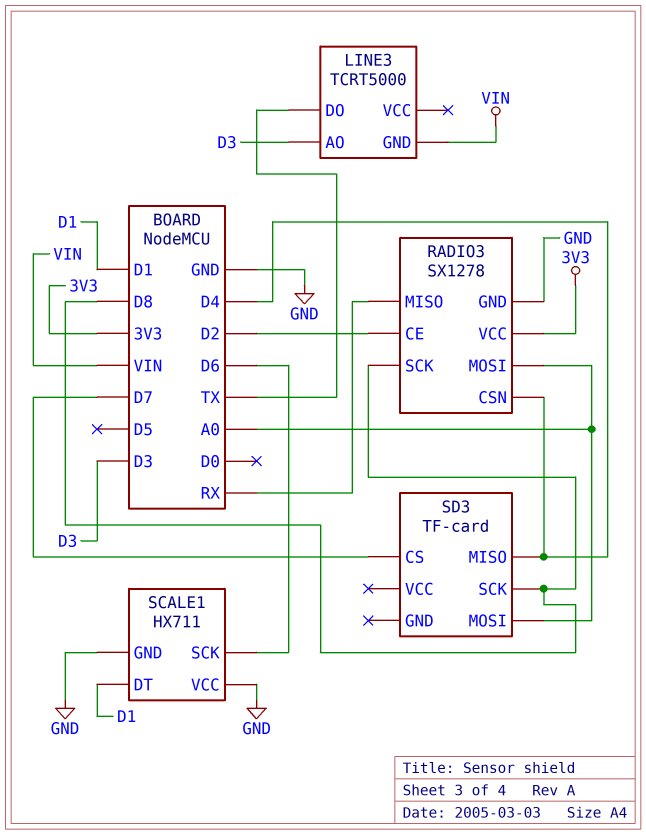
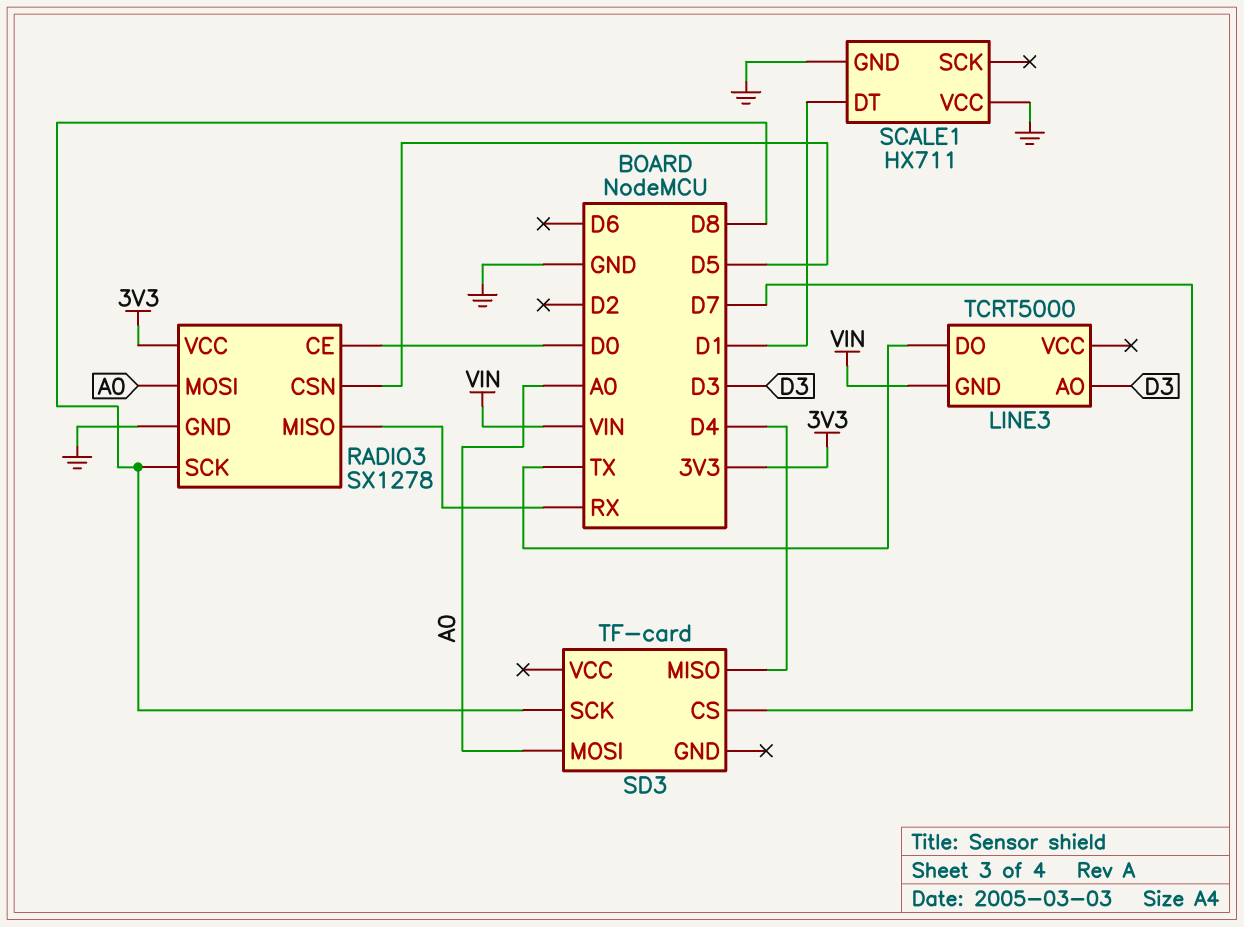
RADIO3 pin CE: D2 -> D0
RADIO3 pin CSN: D4 -> D5
SCALE1 pin SCK: D6 -> none

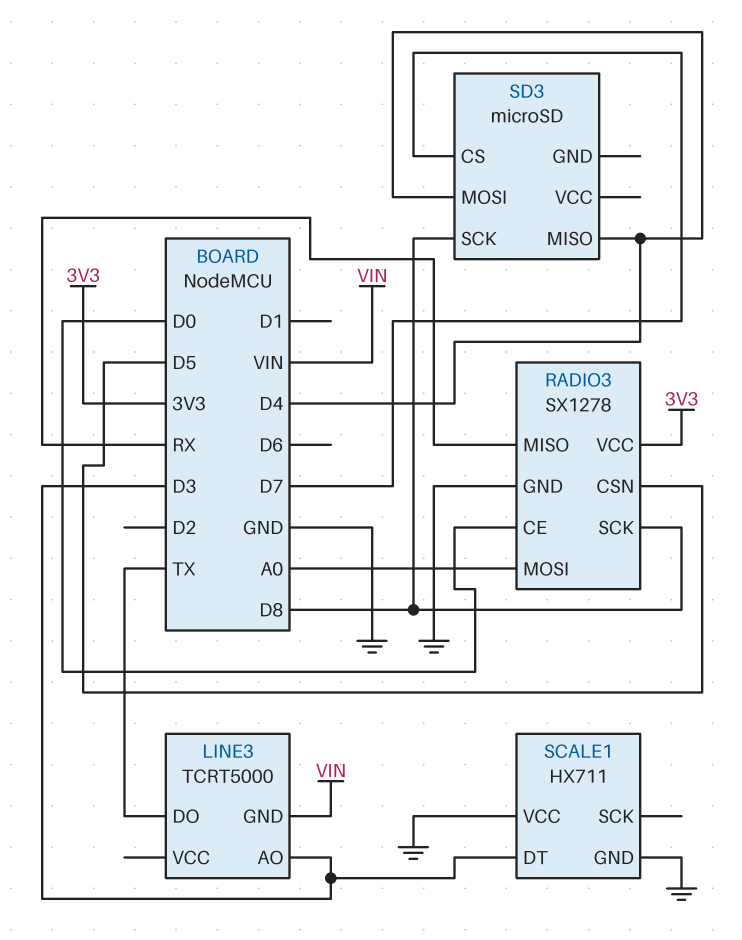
SCALE1 pin DT: D1 -> D3
SD3: TF-card -> microSD
SD3 pin MOSI: A0 -> D4

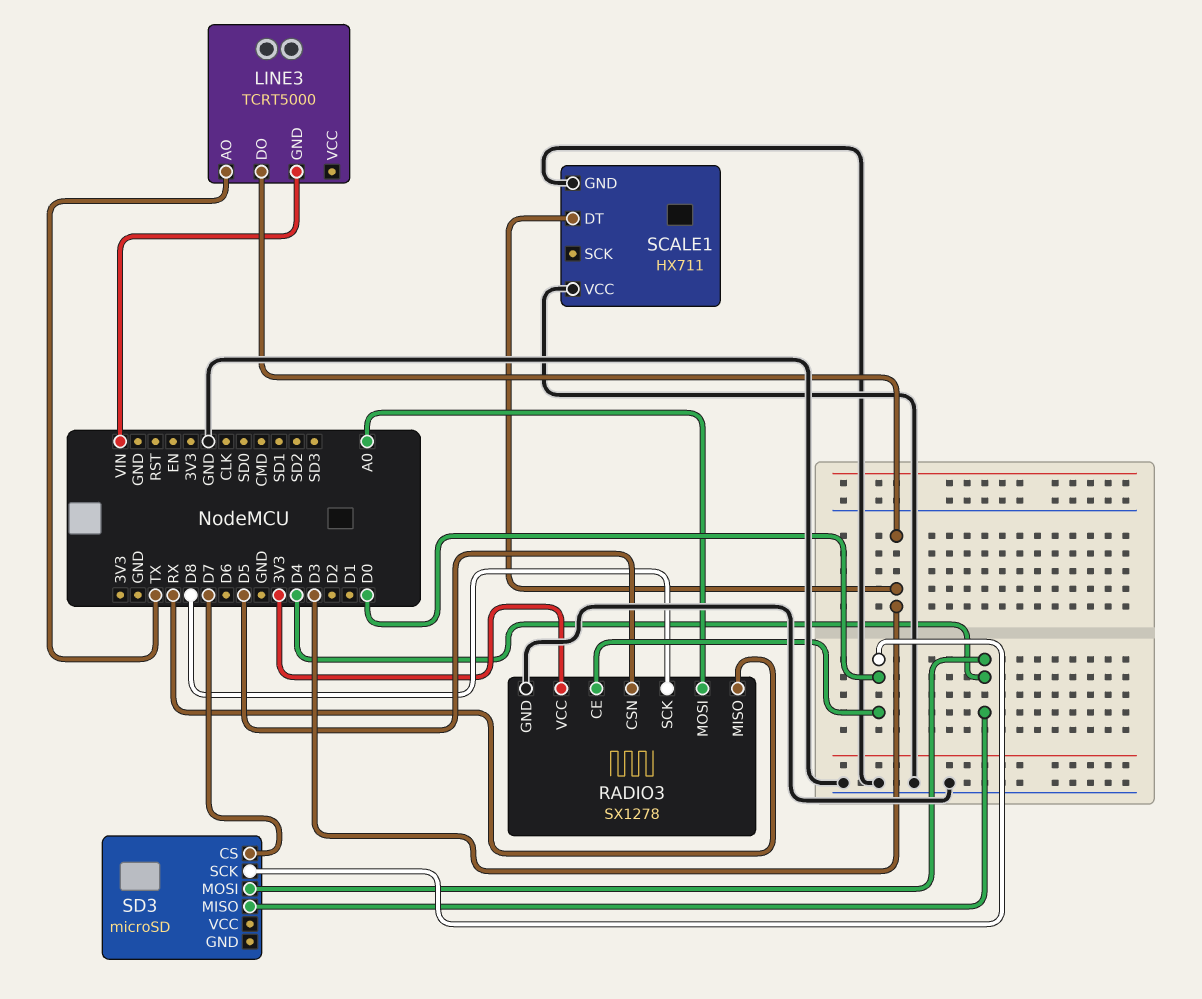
LINE3 pin AO: D3 -> TX
LINE3 pin DO: TX -> D3
SD3 pin SCK: D8 -> D0

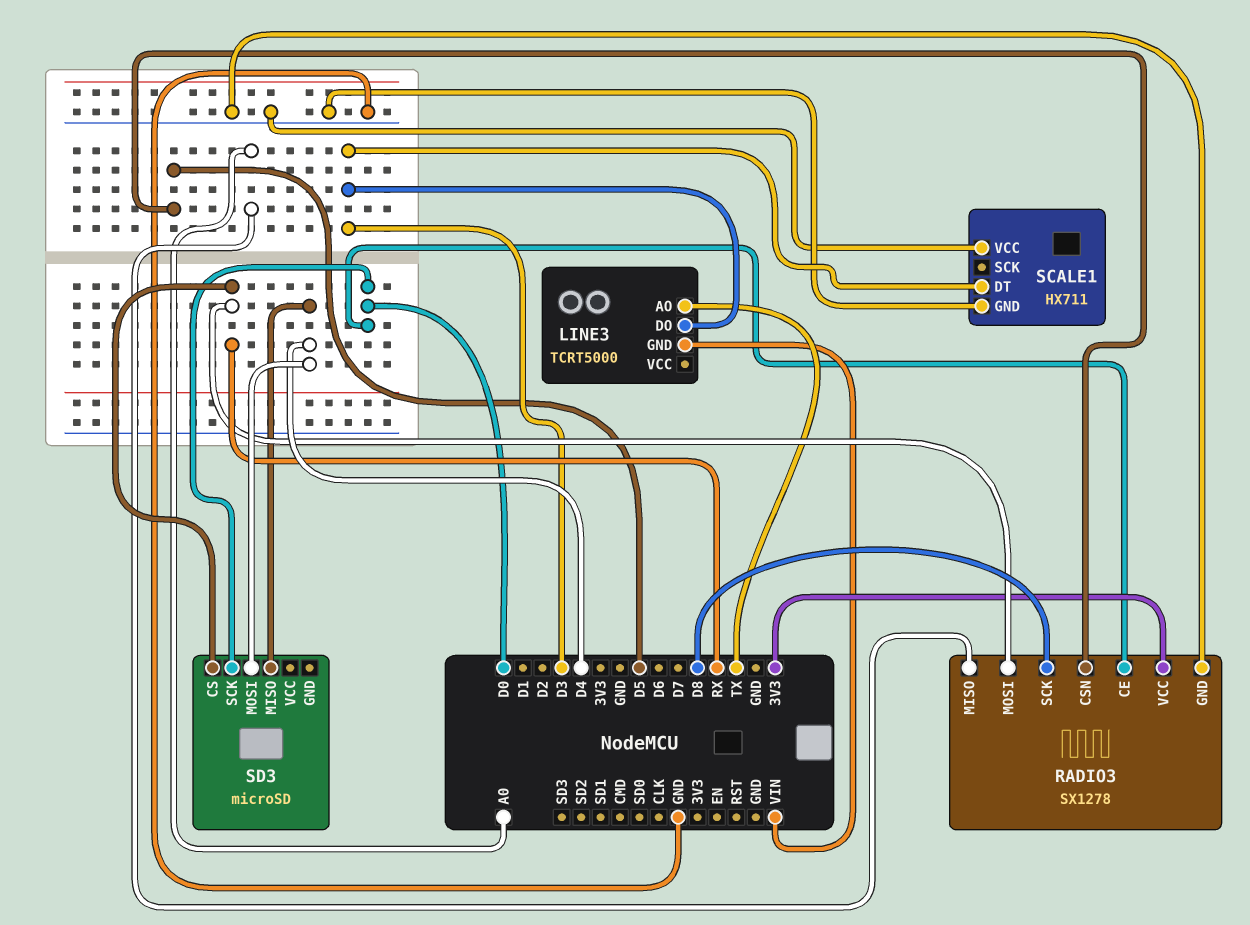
RADIO3 pin MISO: RX -> A0
RADIO3 pin MOSI: A0 -> RX
SD3 pin CS: D7 -> RX

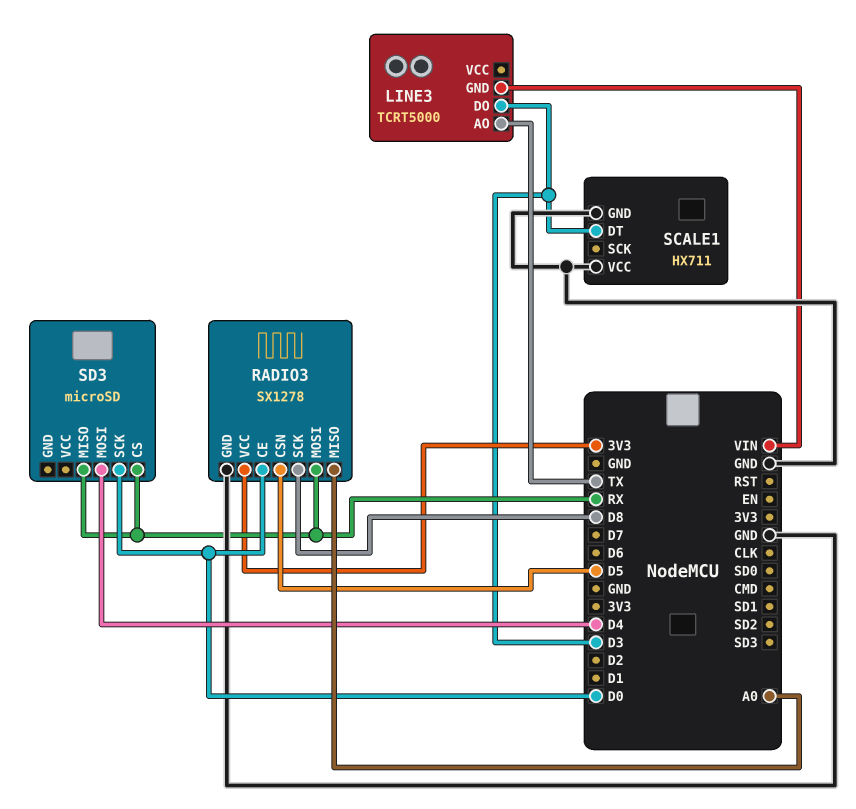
SD3 pin MISO: D4 -> RX

